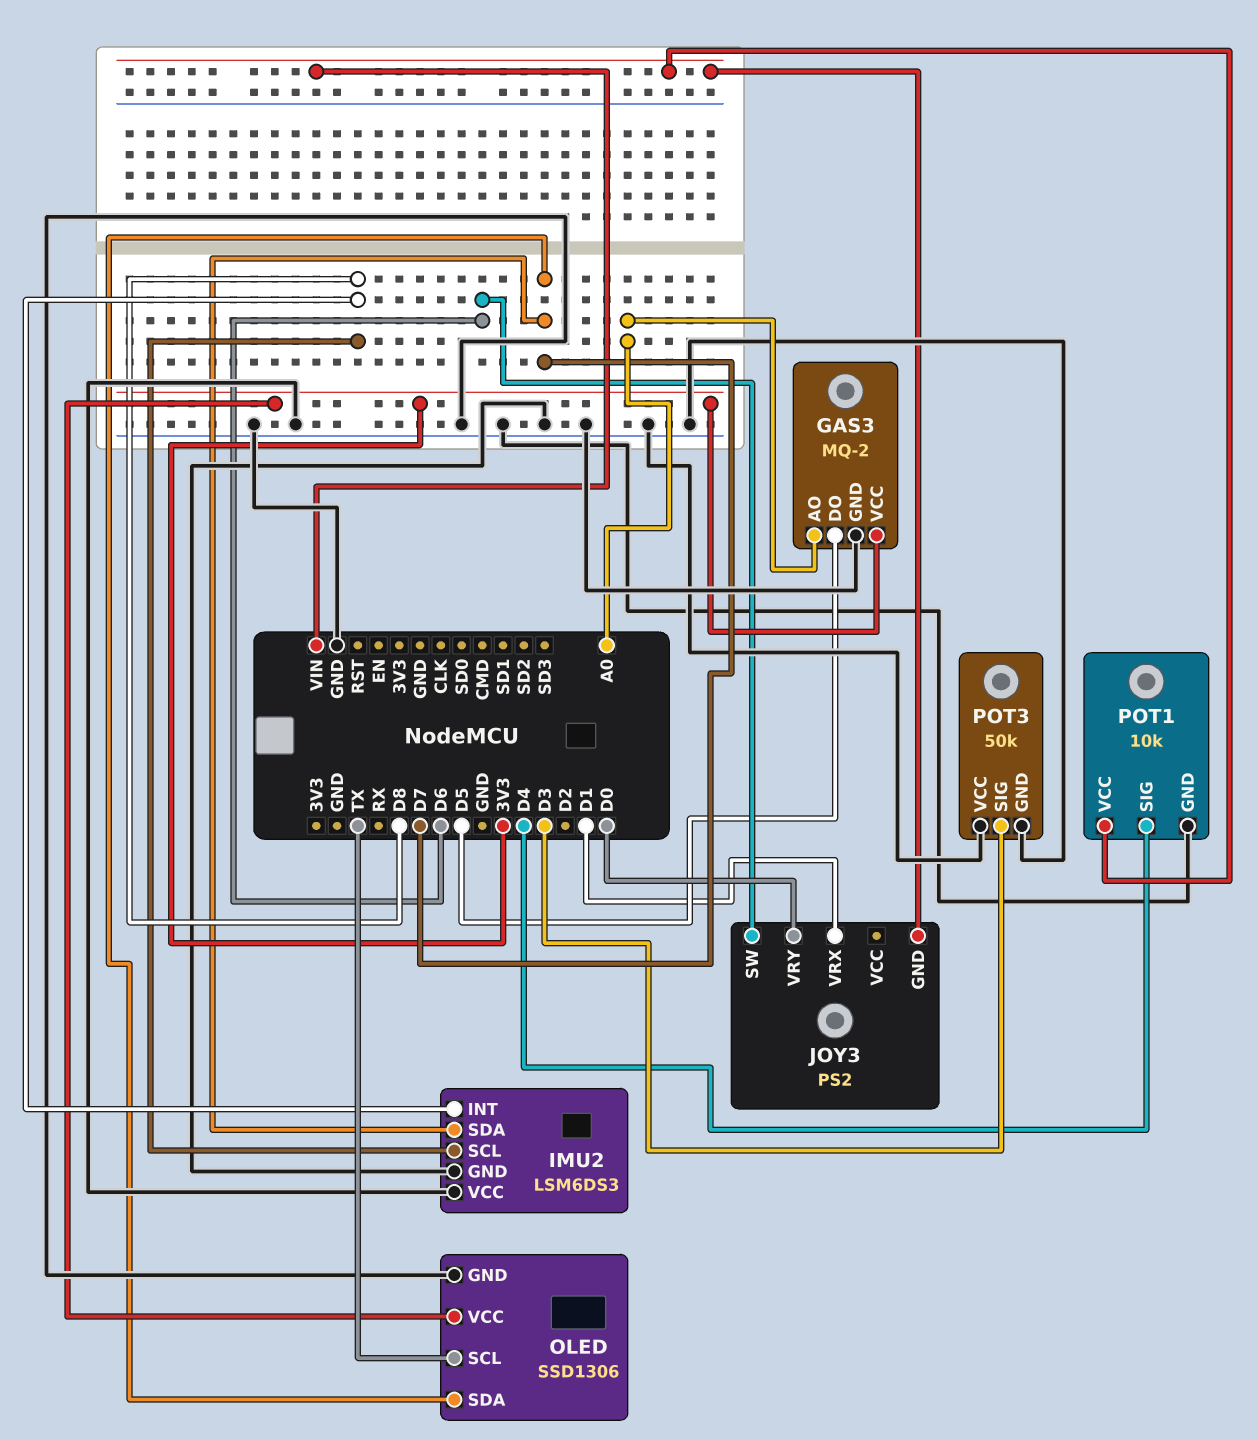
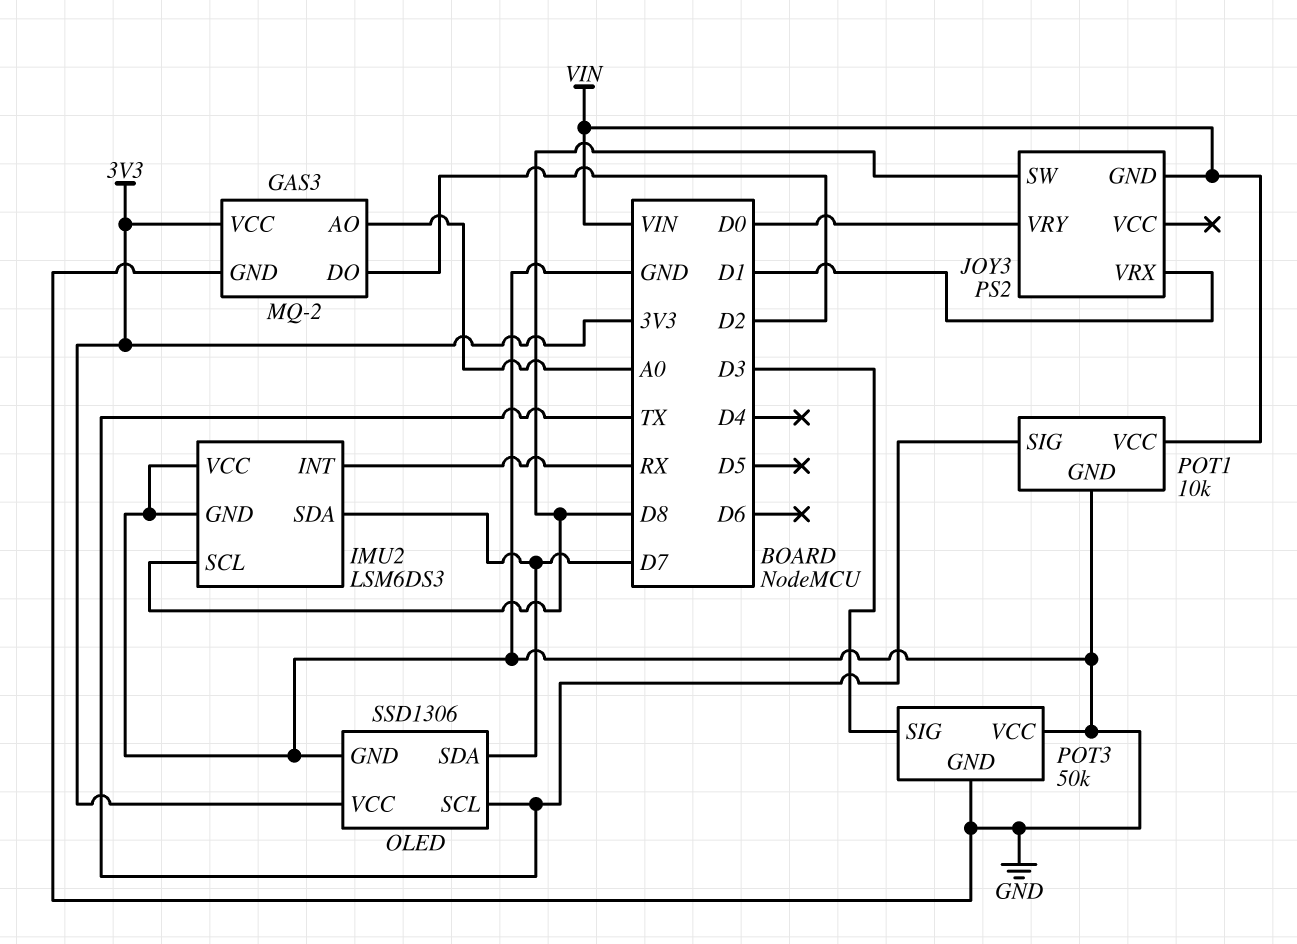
GAS3 pin DO: D5 -> D2
IMU2 pin INT: D8 -> RX
JOY3 pin SW: D6 -> D8
POT1 pin SIG: D4 -> TX

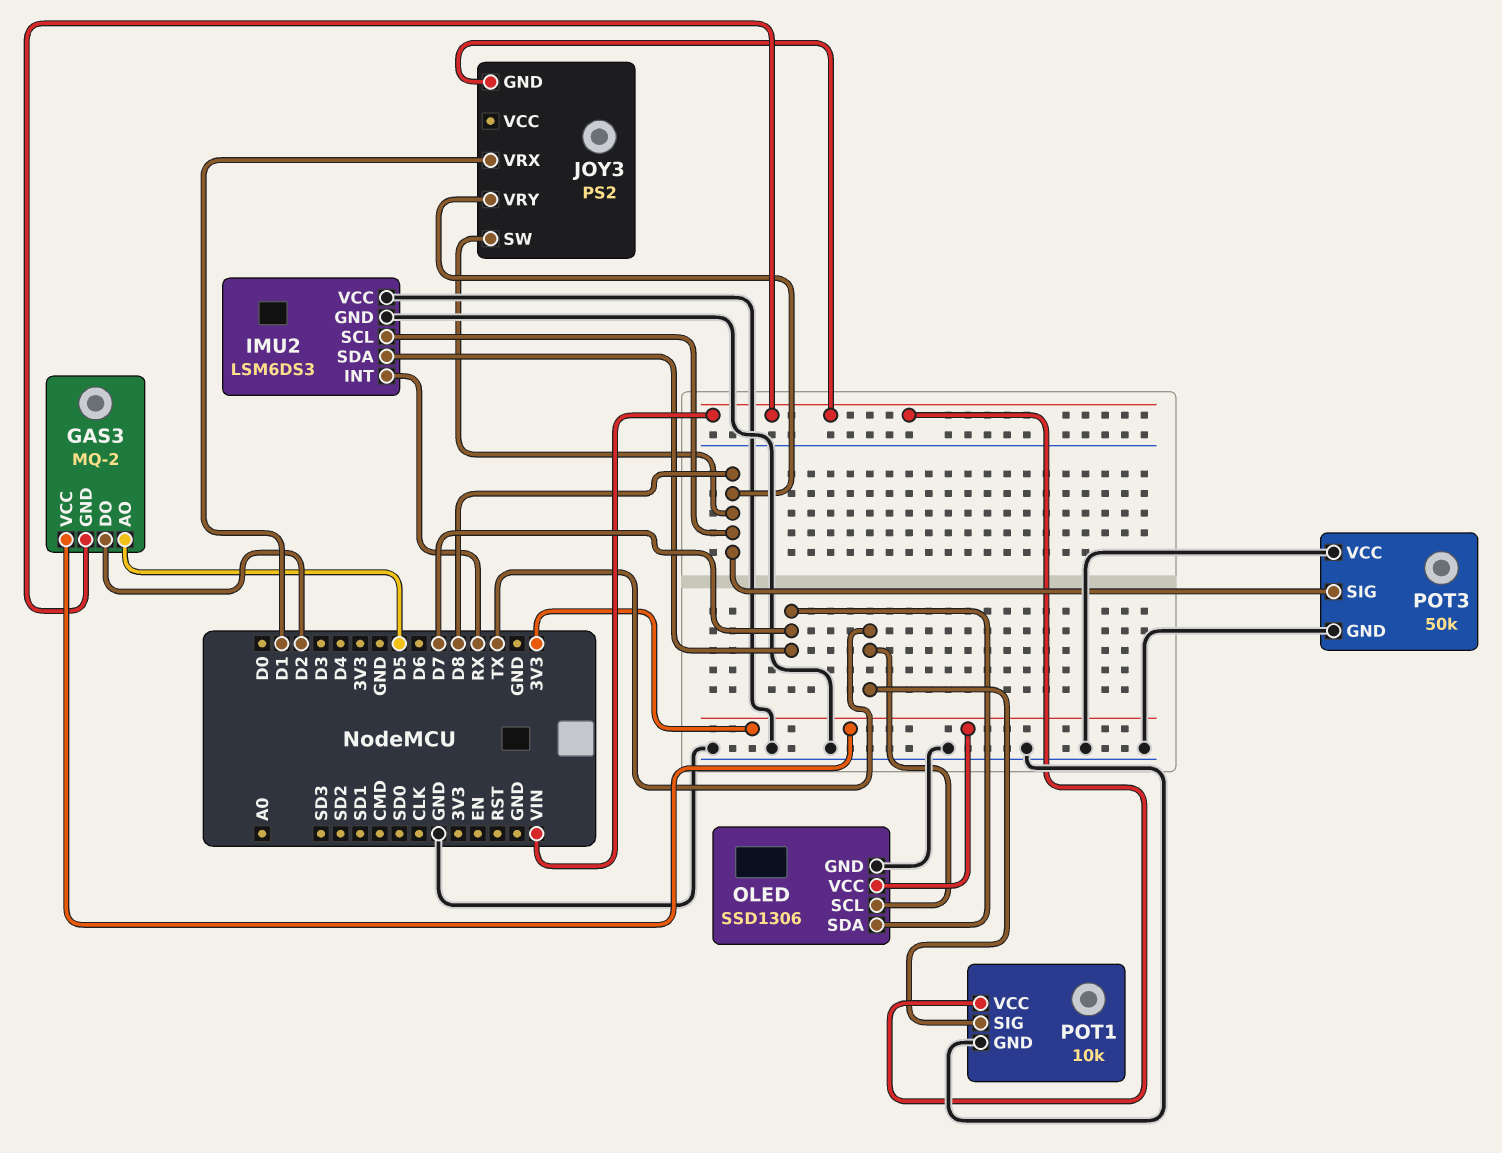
GAS3 pin AO: A0 -> D5
GAS3 pin GND: GND -> VIN
JOY3 pin VRY: D0 -> D8
POT3 pin SIG: D3 -> D8

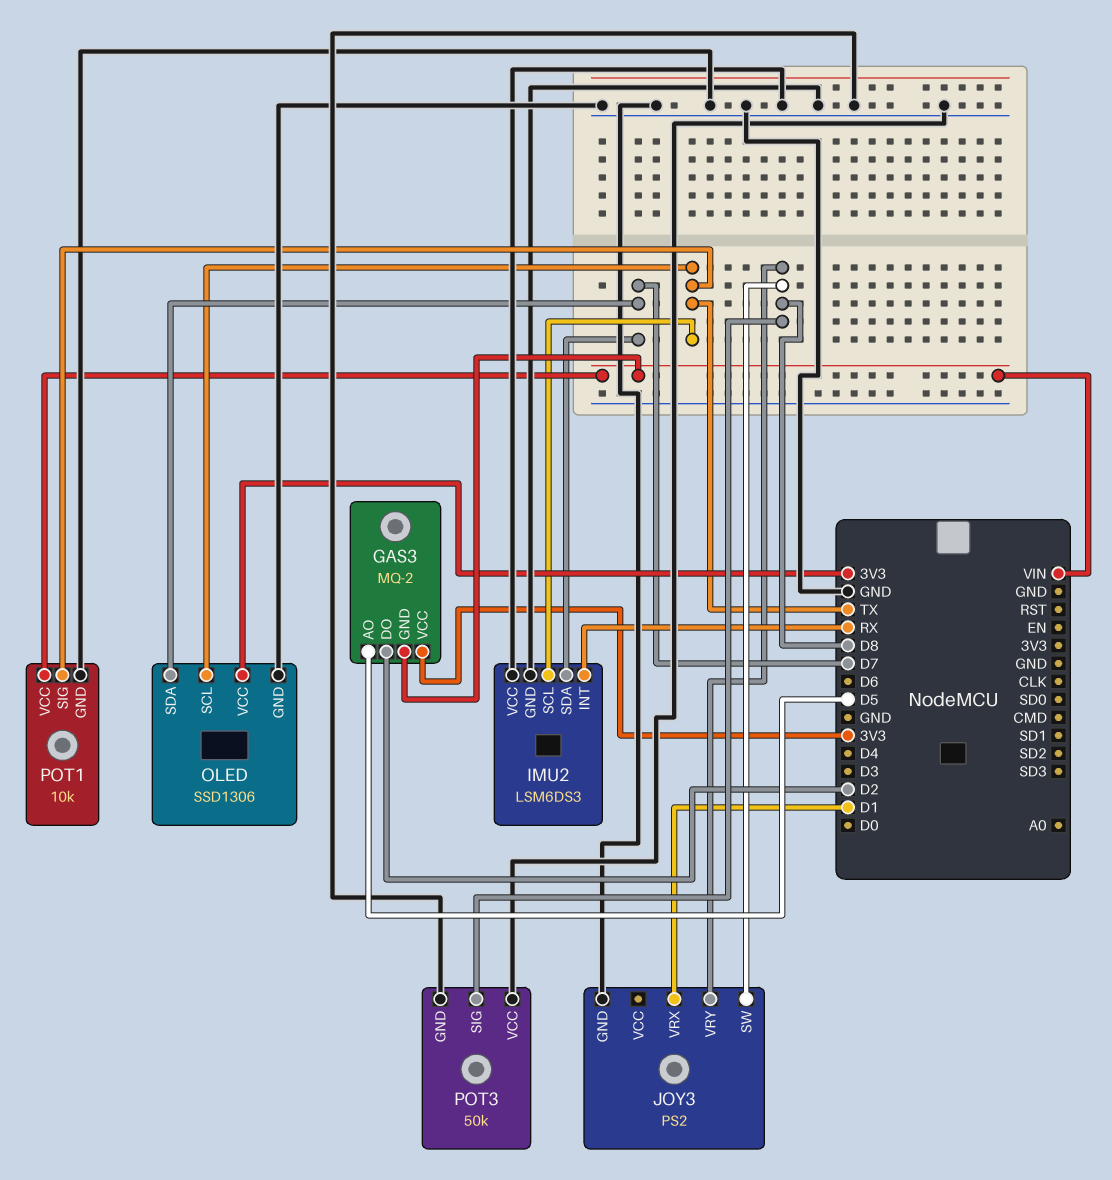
IMU2 pin SCL: D8 -> TX
JOY3 pin GND: VIN -> GND

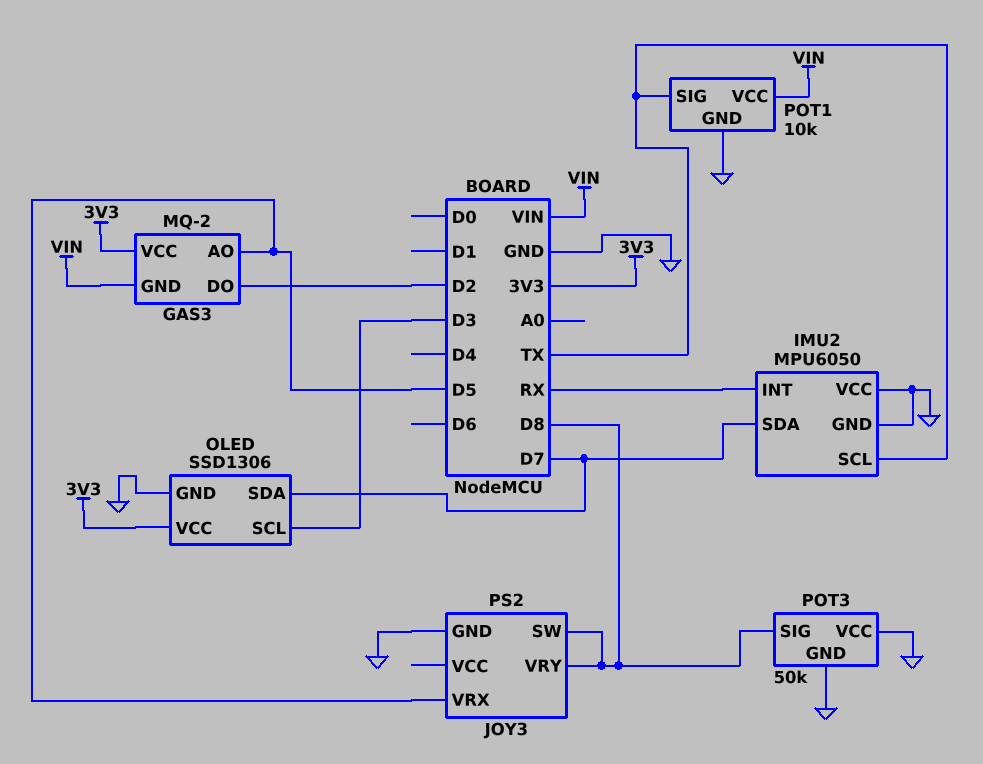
IMU2: LSM6DS3 -> MPU6050
JOY3 pin VRX: D1 -> D5
OLED pin SCL: TX -> D3

